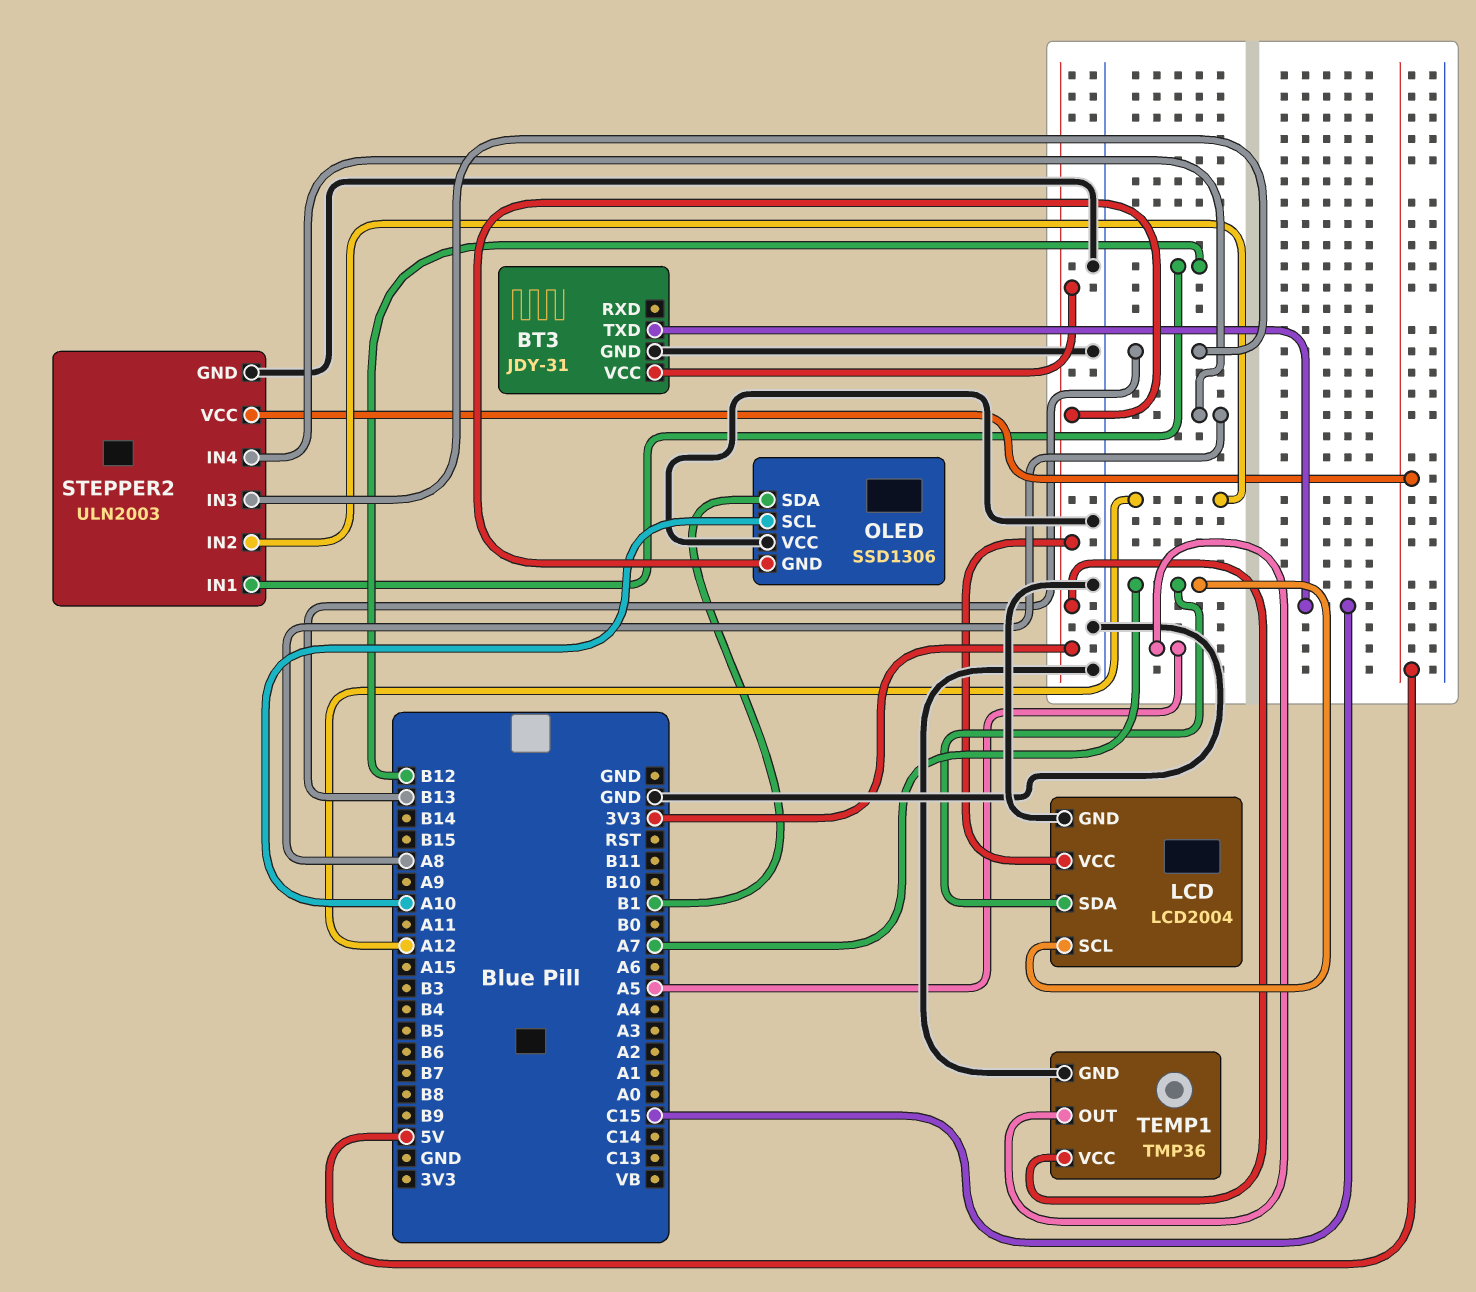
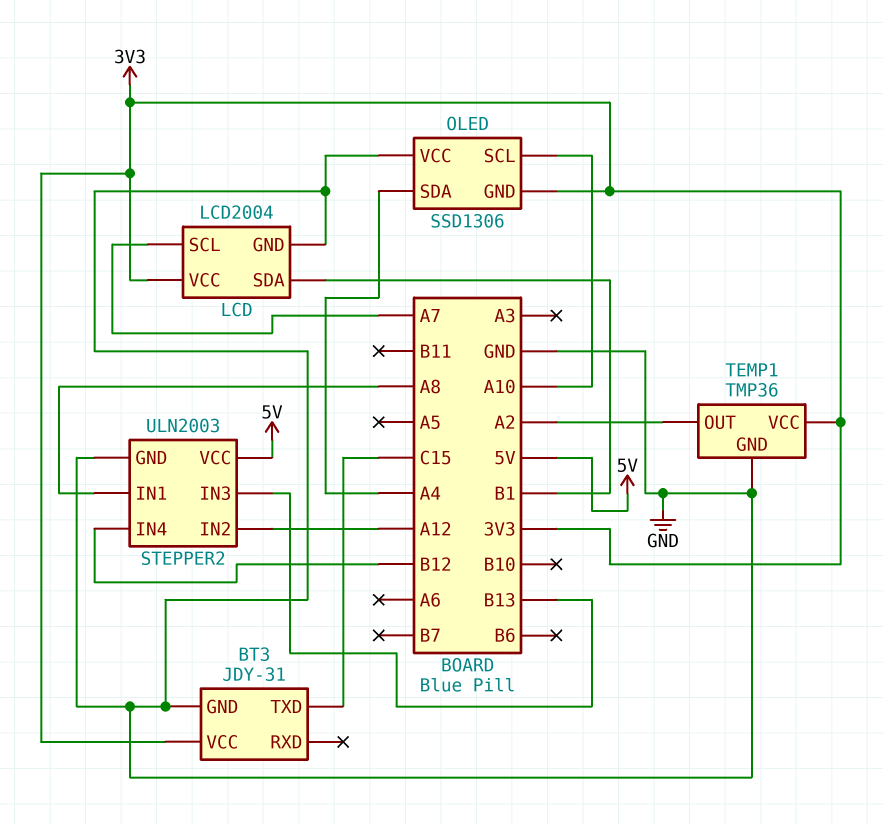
LCD pin SDA: A7 -> B1
OLED pin SDA: B1 -> A4
STEPPER2 pin IN1: B12 -> A8
STEPPER2 pin IN4: A8 -> B12
TEMP1 pin OUT: A5 -> A2

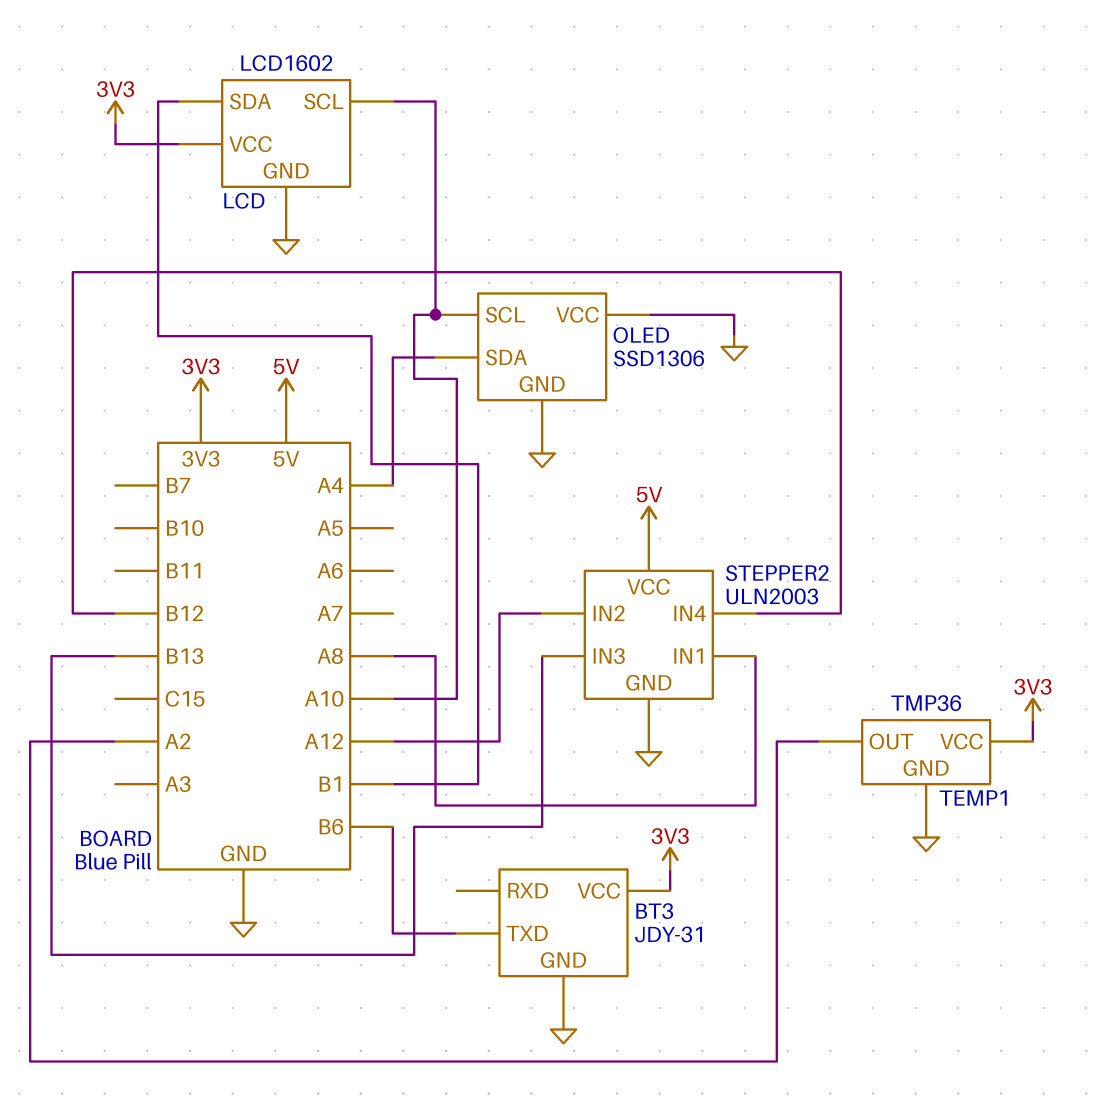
BT3 pin TXD: C15 -> B6
LCD: LCD2004 -> LCD1602
LCD pin SCL: A7 -> A10
OLED pin GND: 3V3 -> GND

